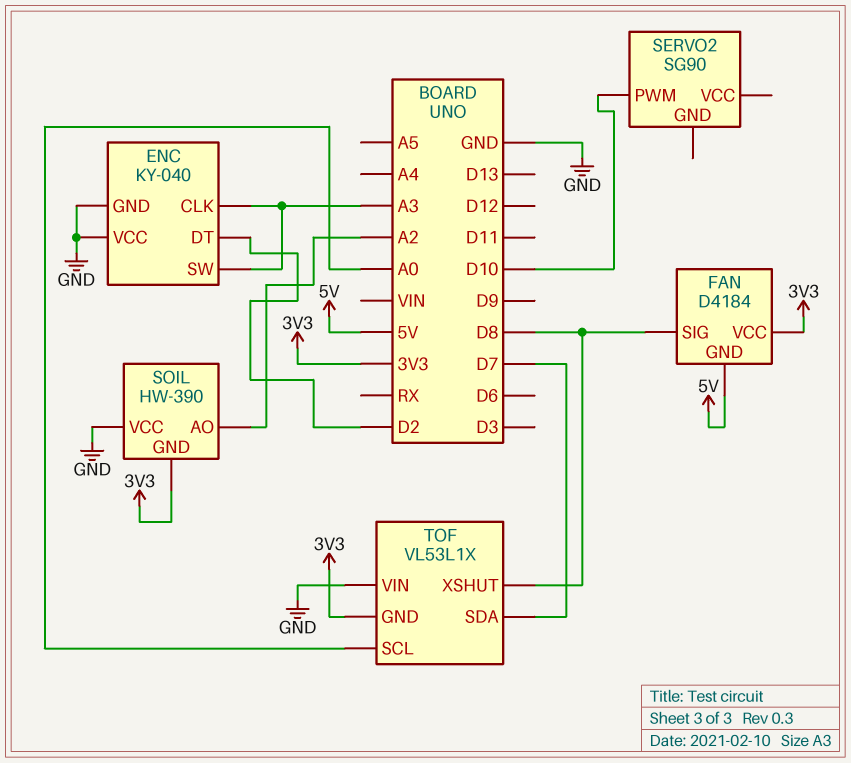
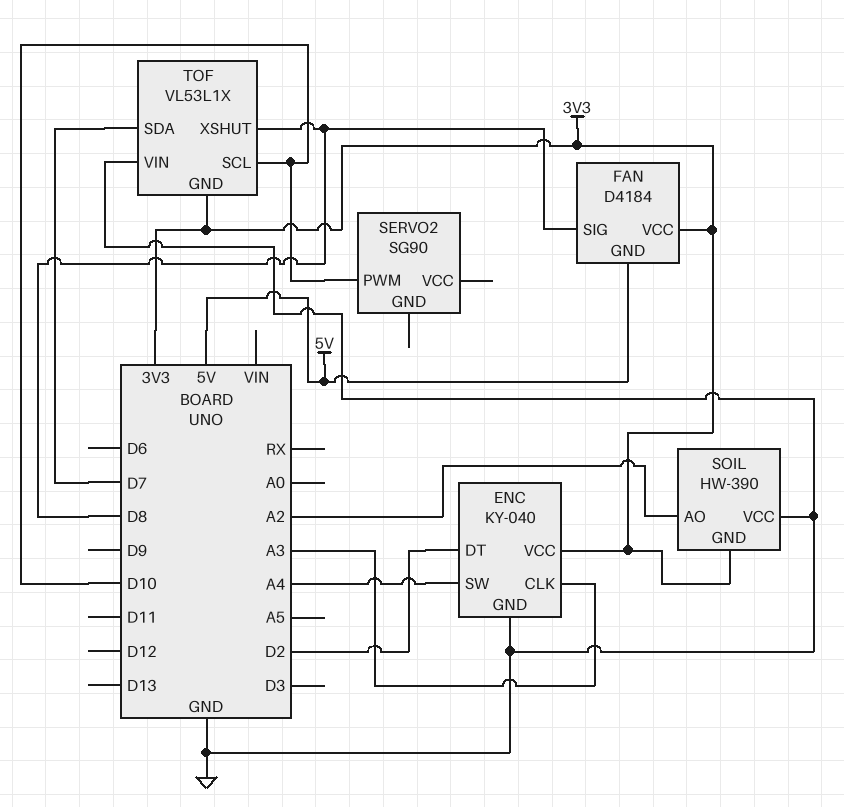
ENC pin SW: A3 -> A4
ENC pin VCC: GND -> 3V3
TOF pin SCL: A0 -> D10

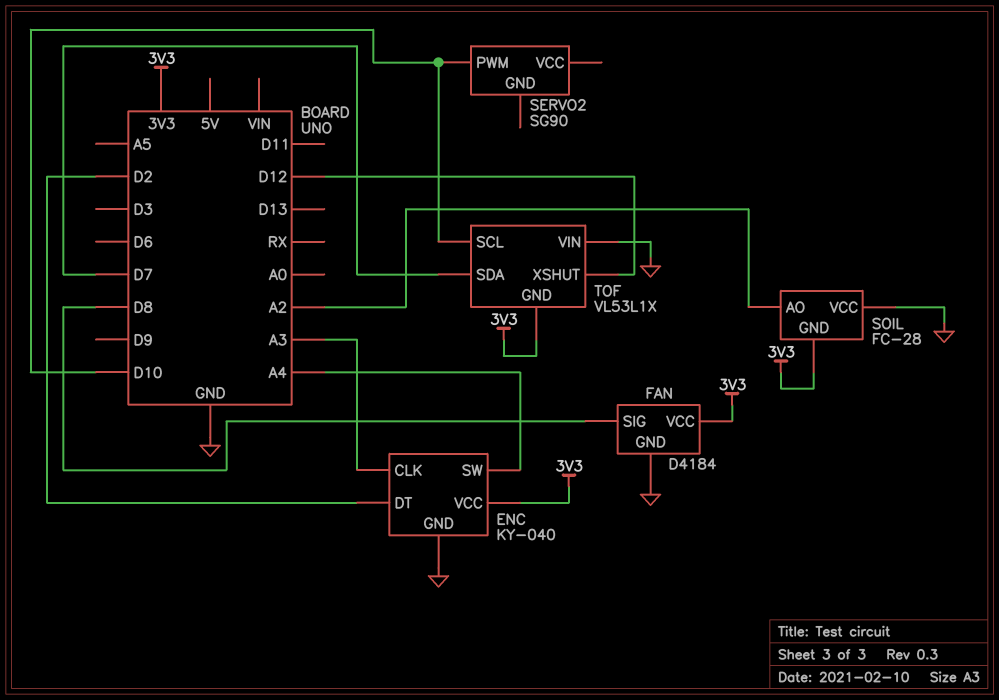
FAN pin GND: 5V -> GND
SOIL: HW-390 -> FC-28
TOF pin XSHUT: D8 -> D12

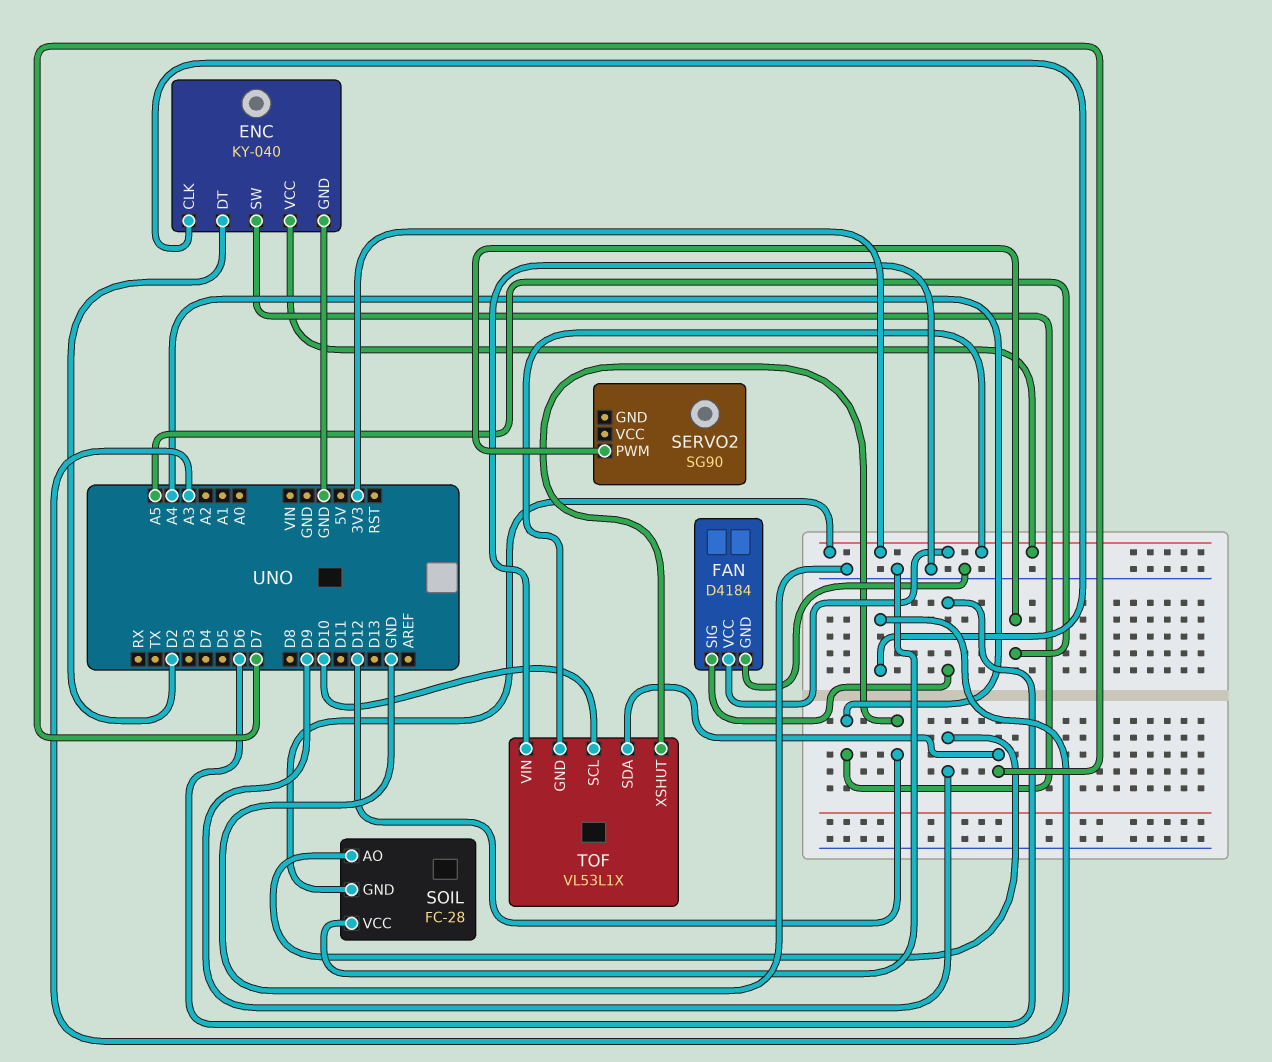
FAN pin SIG: D8 -> D6
SERVO2 pin PWM: D10 -> A5
SOIL pin AO: A2 -> D9

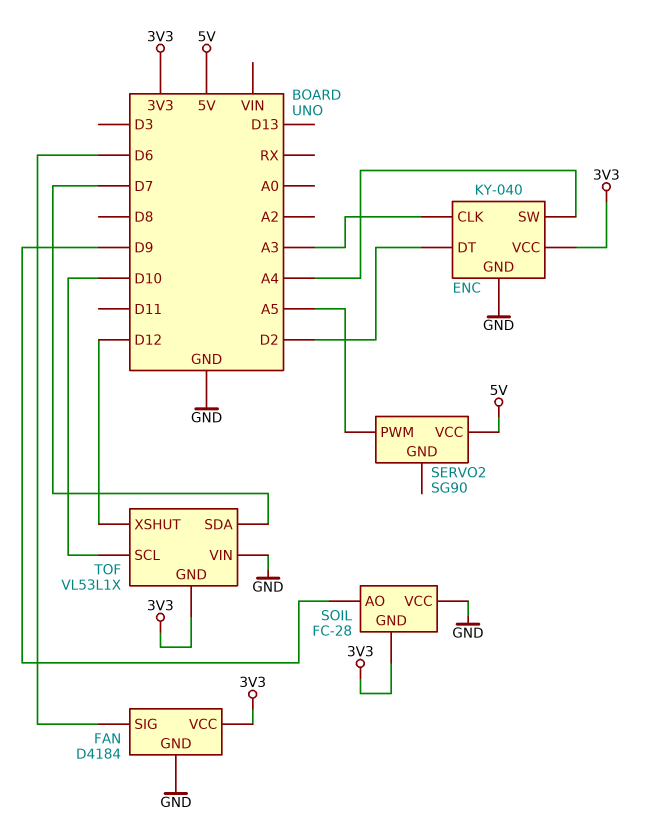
SERVO2 pin VCC: none -> 5V

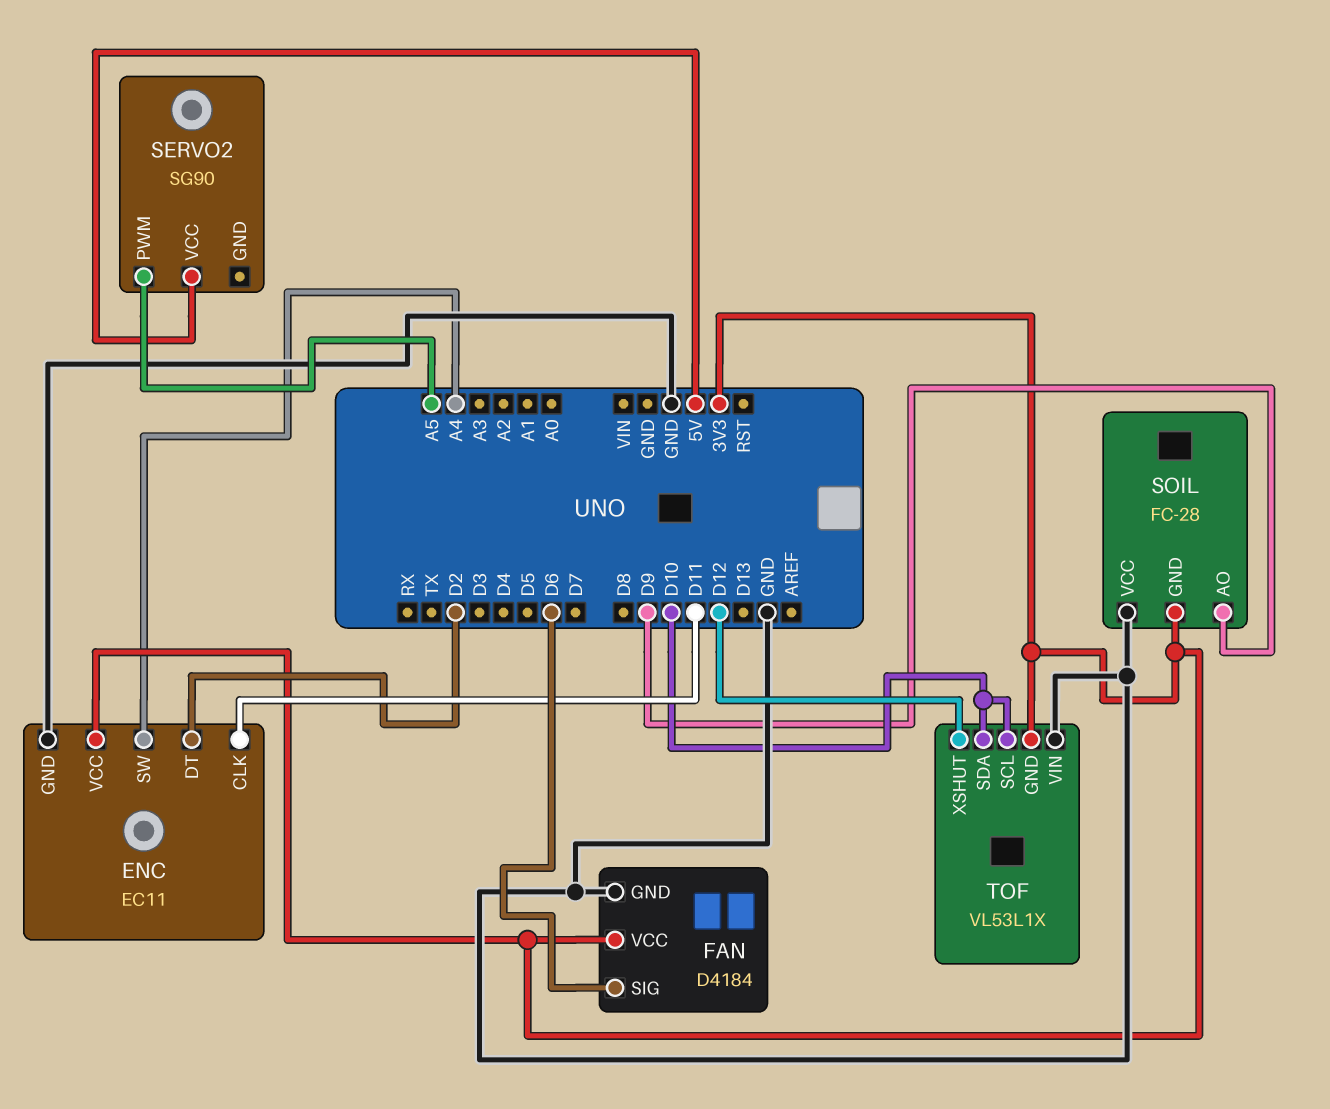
ENC: KY-040 -> EC11
ENC pin CLK: A3 -> D11
TOF pin SDA: D7 -> D10

